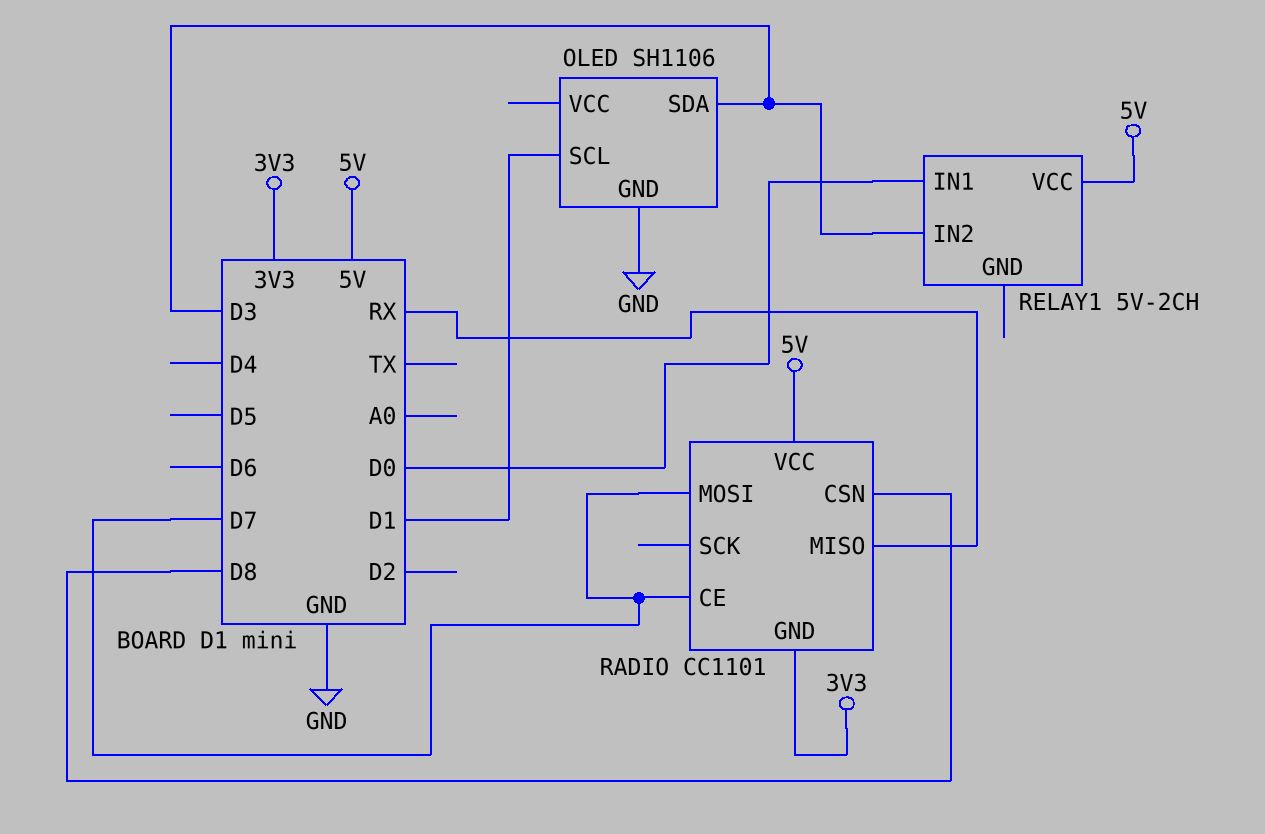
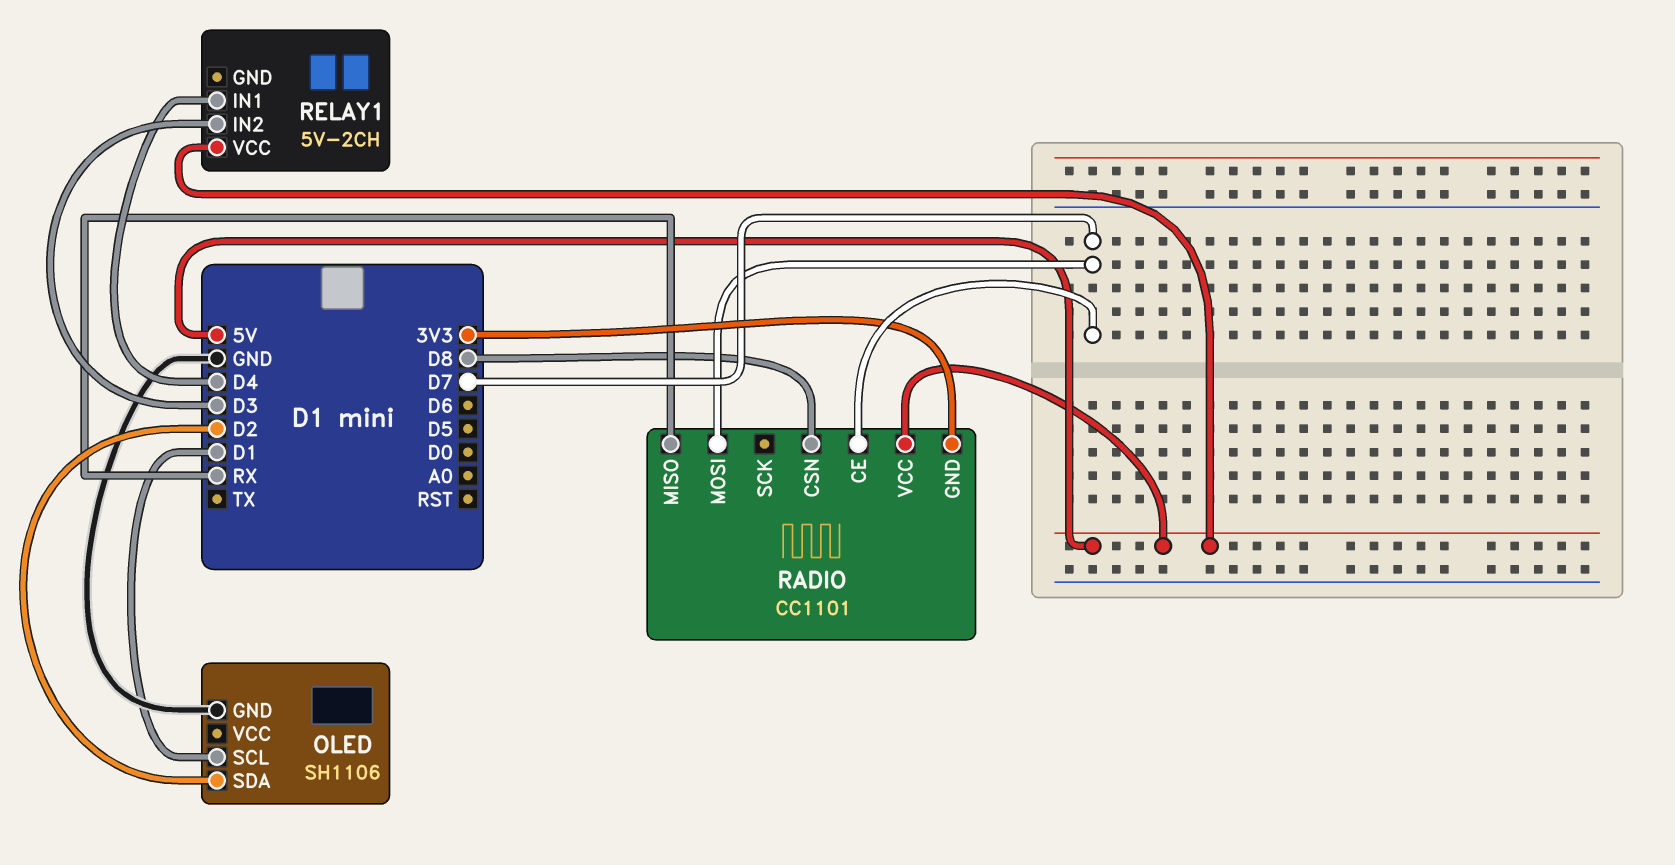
OLED pin SDA: D3 -> D2
RELAY1 pin IN1: D0 -> D4

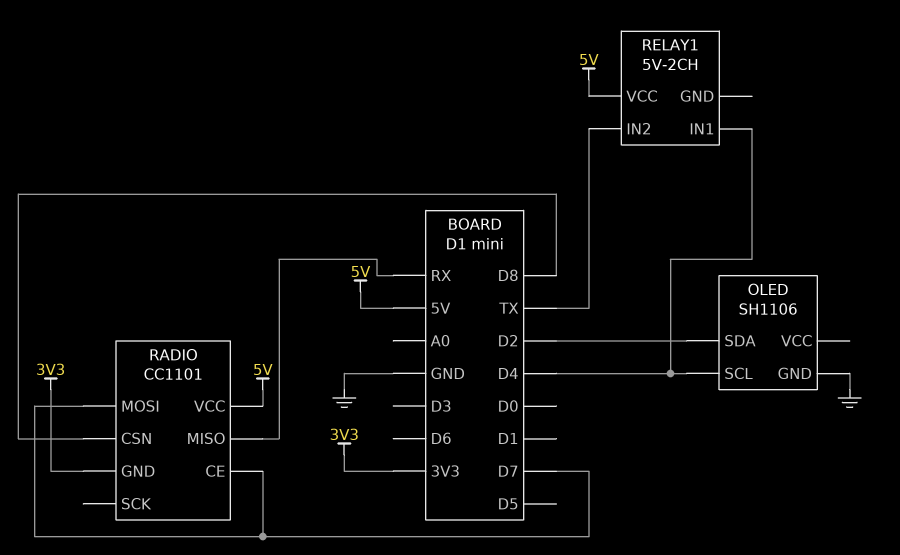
OLED pin SCL: D1 -> D4
RELAY1 pin IN2: D3 -> TX

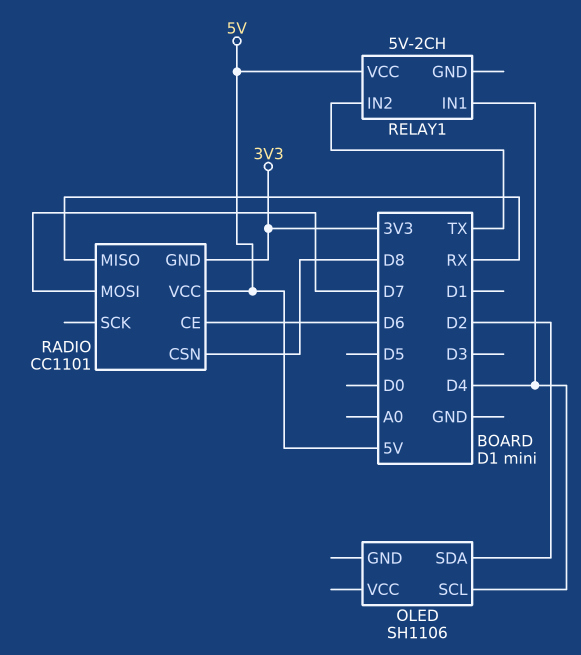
OLED pin GND: GND -> none
RADIO pin CE: D7 -> D6

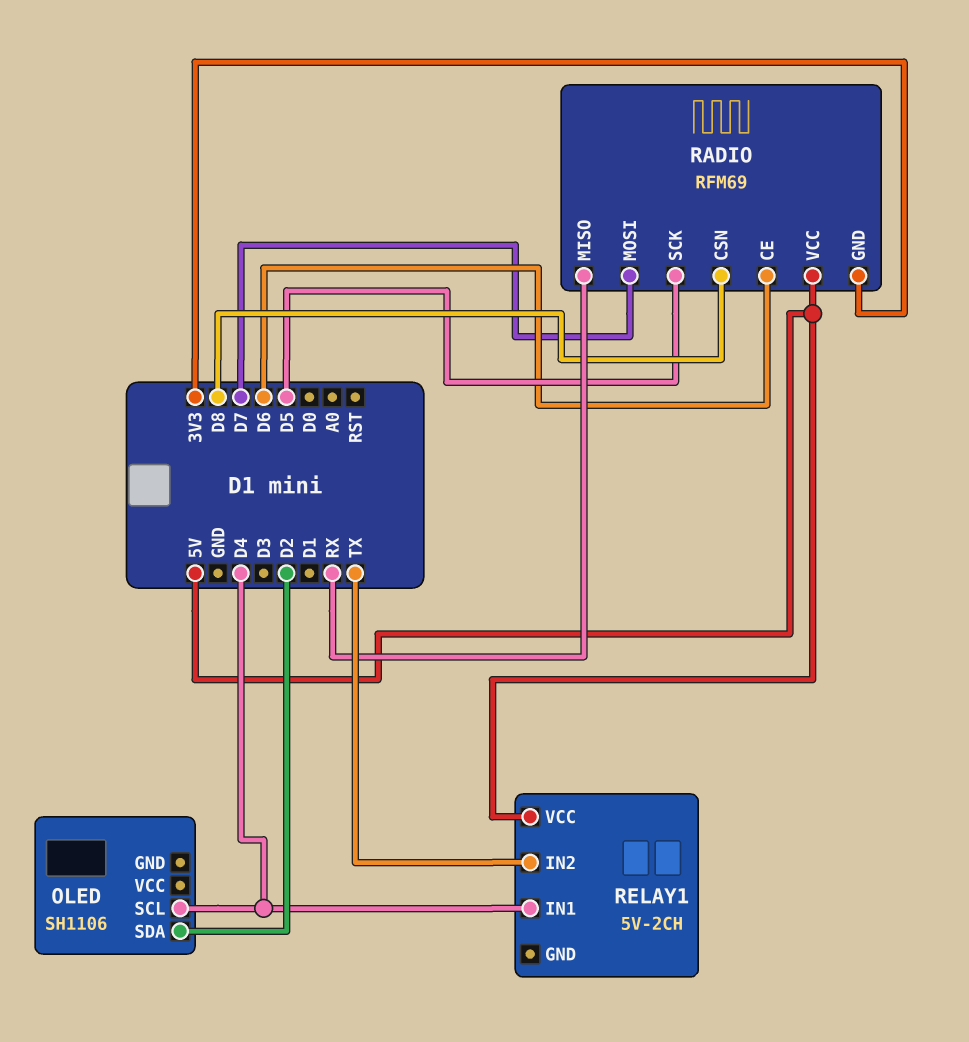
RADIO: CC1101 -> RFM69
RADIO pin SCK: none -> D5

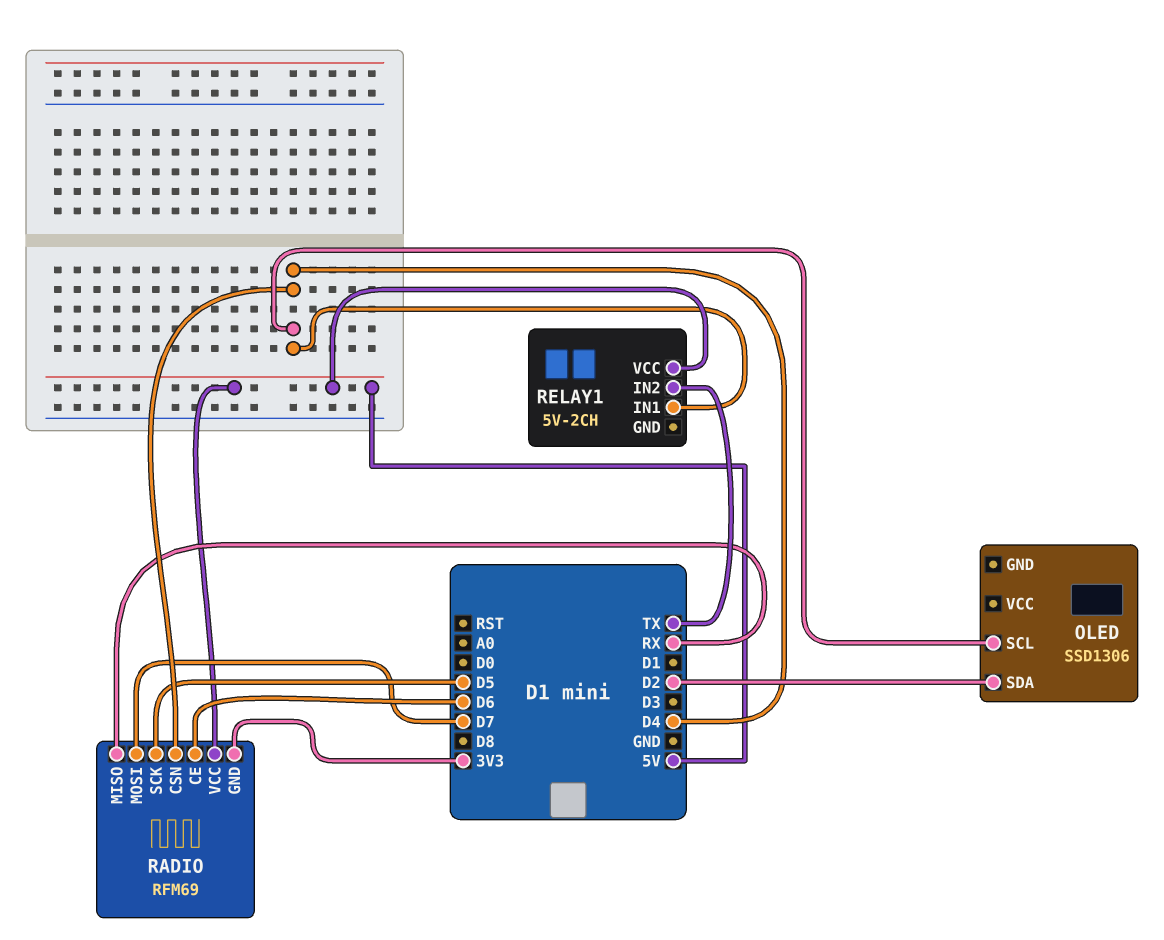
OLED: SH1106 -> SSD1306
RADIO pin CSN: D8 -> D4

